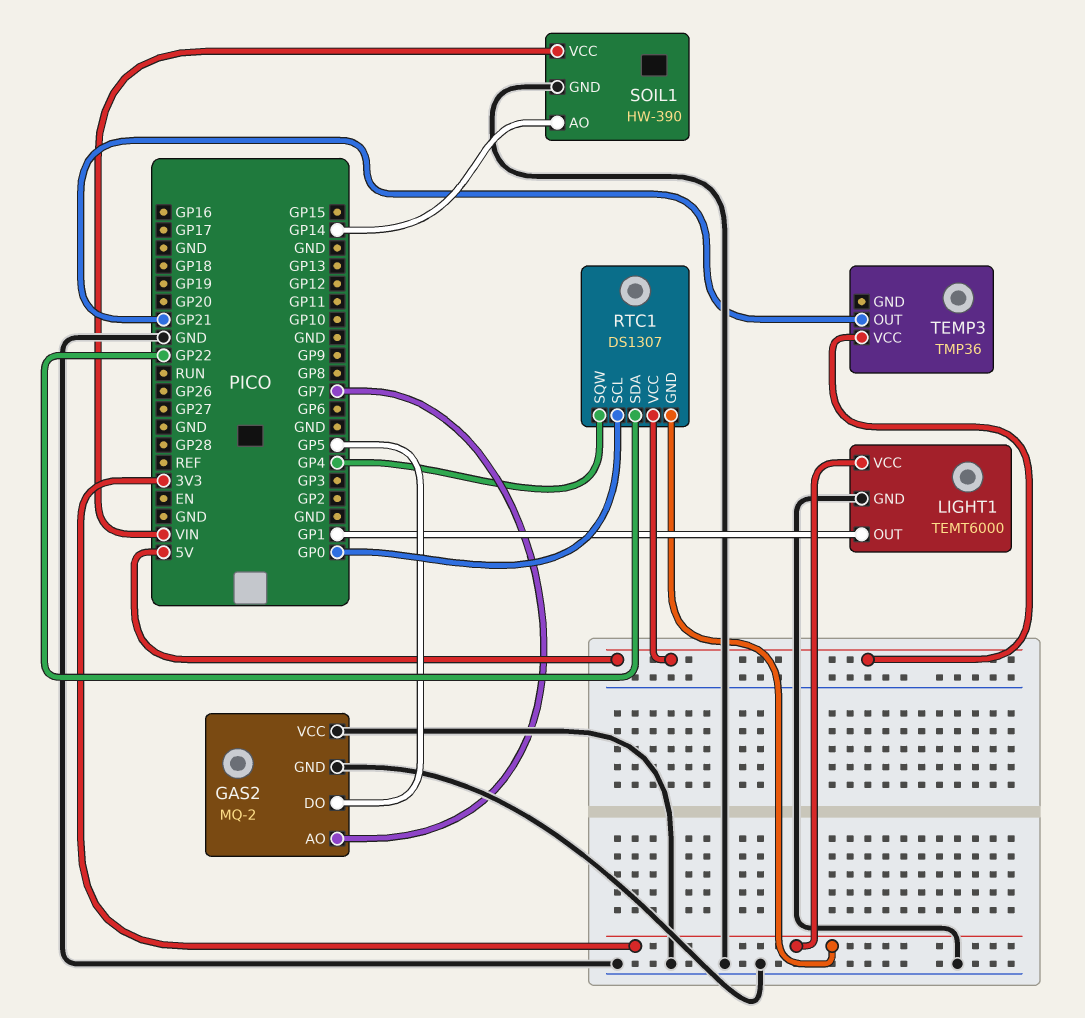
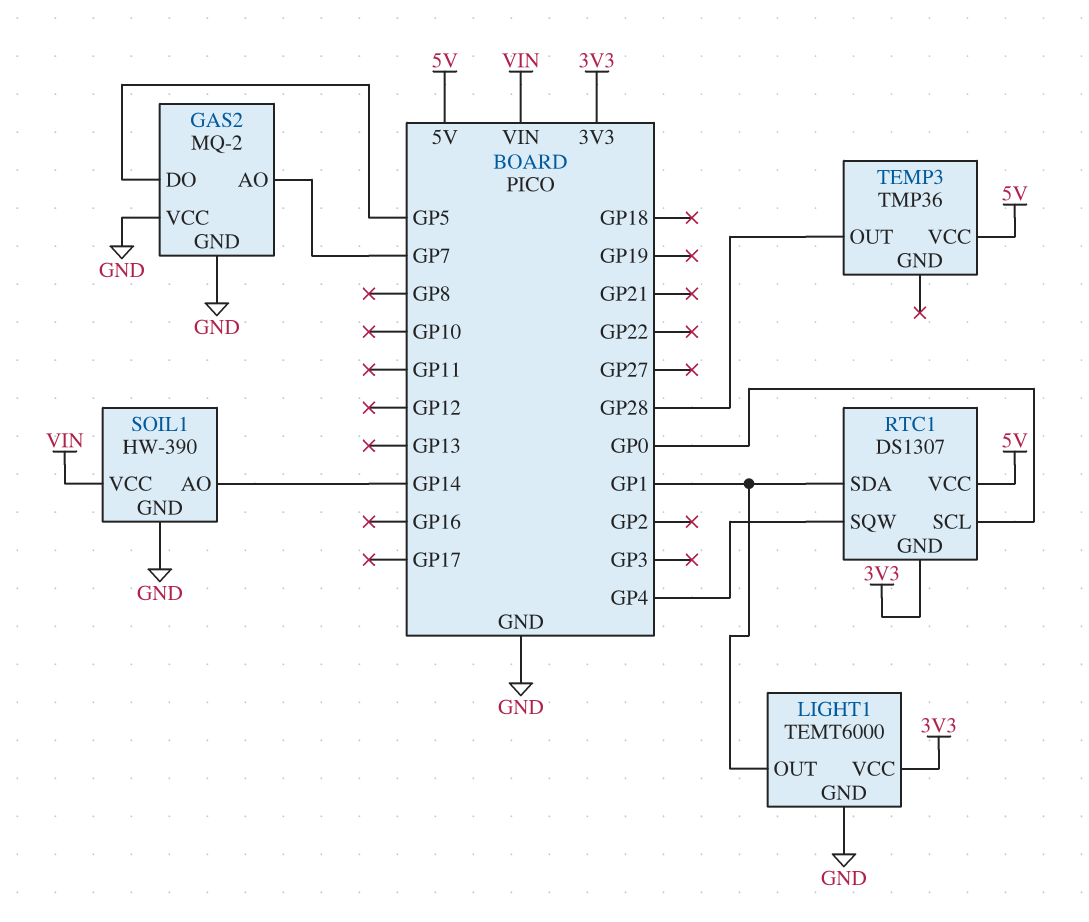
RTC1 pin SDA: GP22 -> GP1
TEMP3 pin OUT: GP21 -> GP28

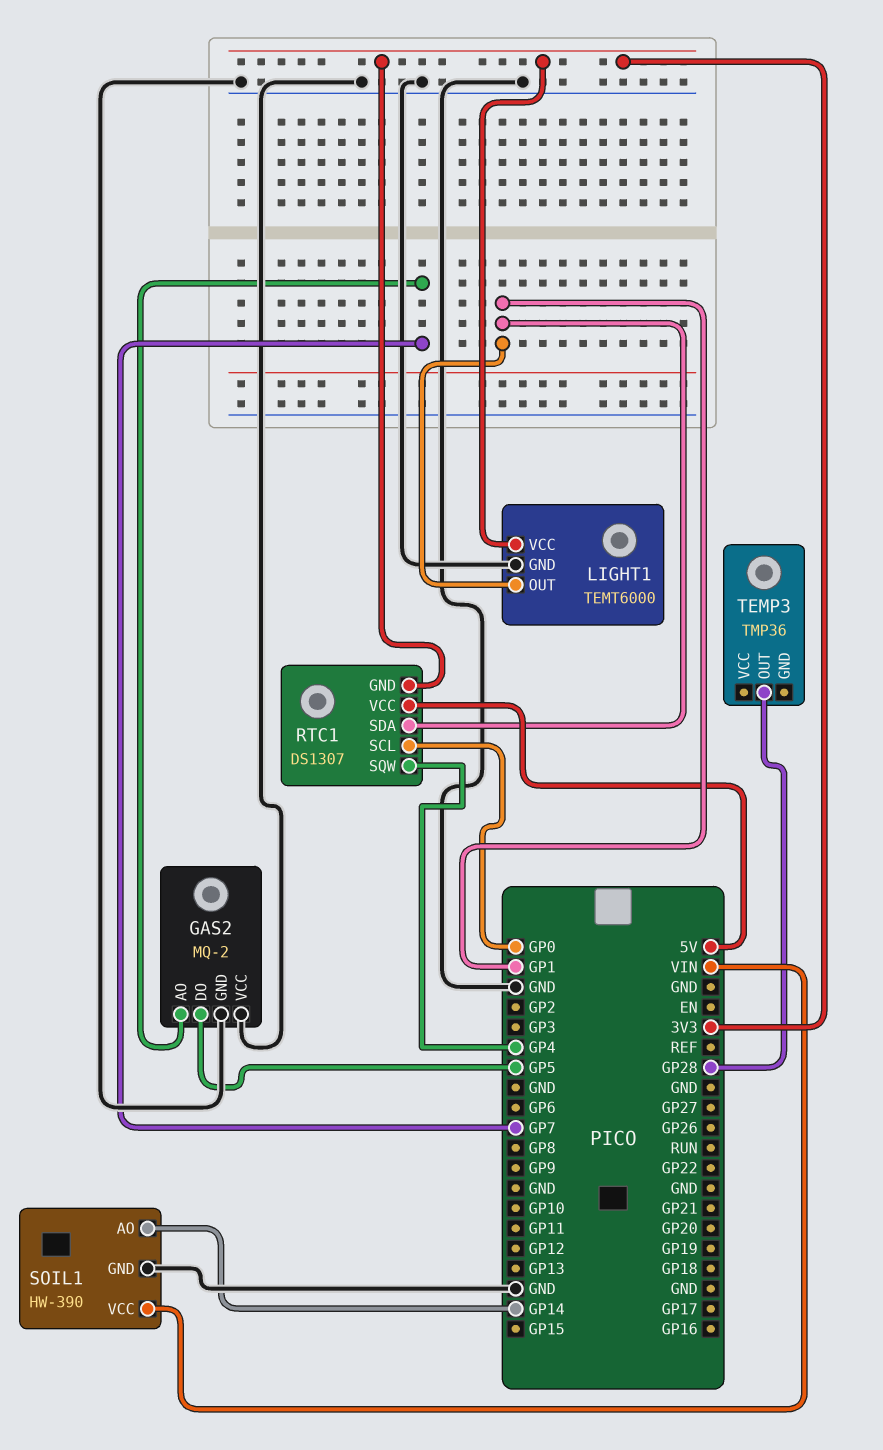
TEMP3 pin VCC: 5V -> none

